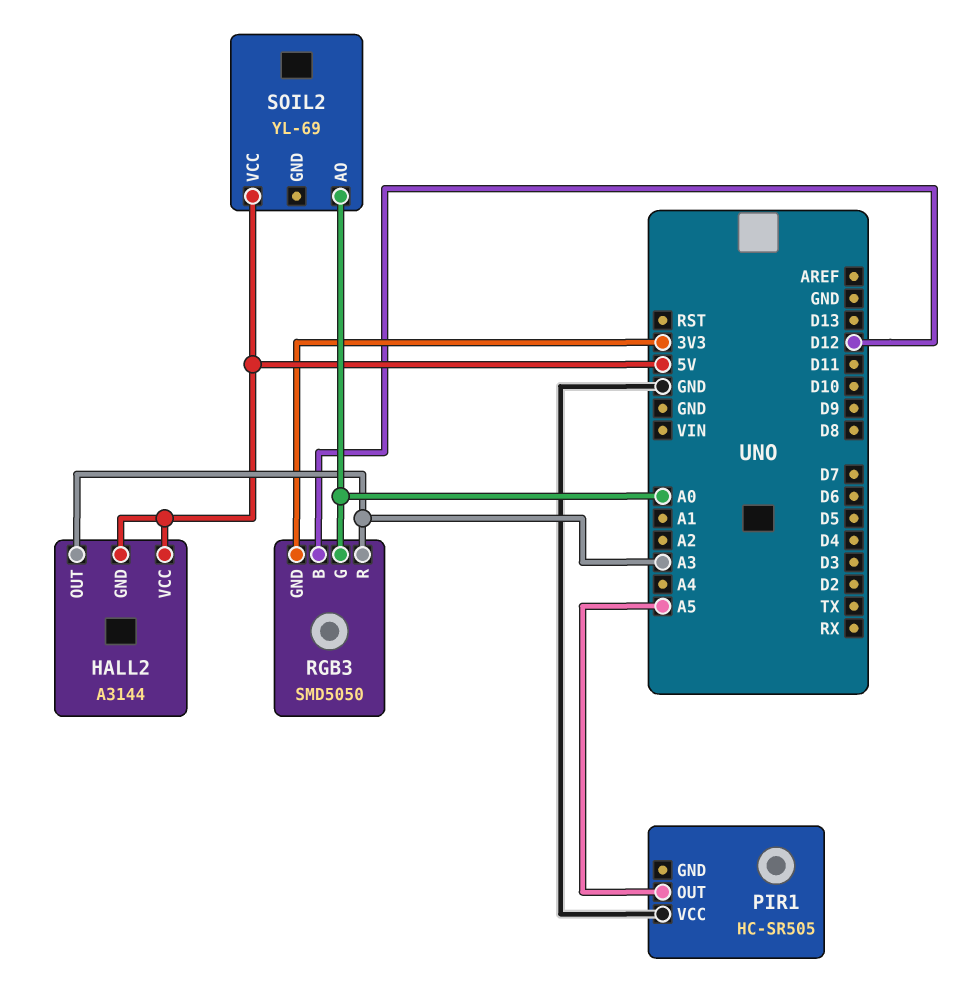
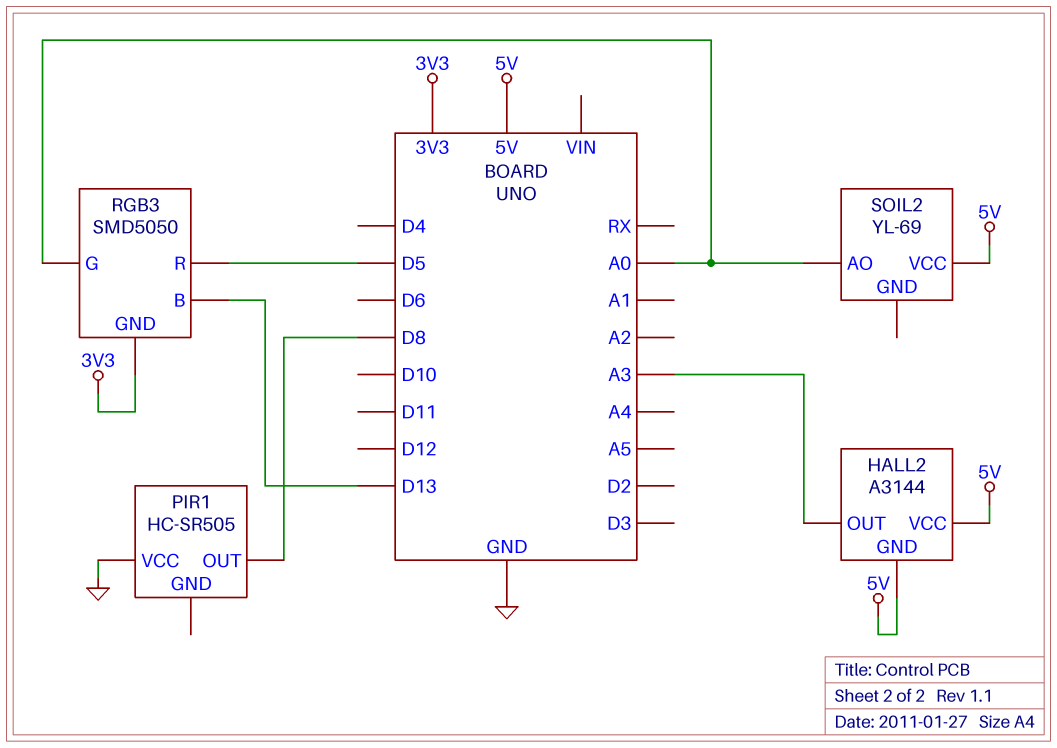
PIR1 pin OUT: A5 -> D8
RGB3 pin B: D12 -> D13
RGB3 pin R: A3 -> D5

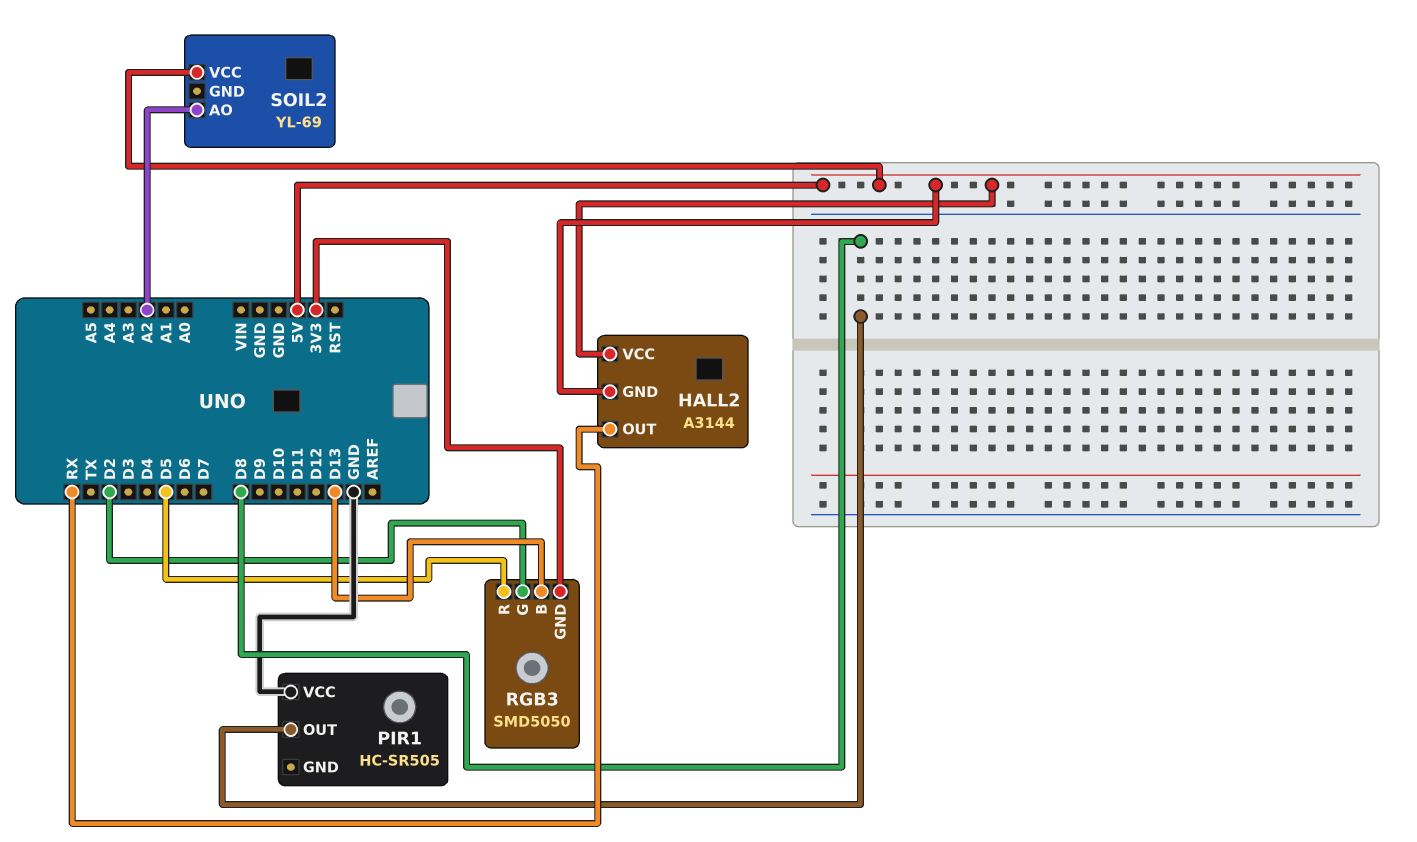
HALL2 pin OUT: A3 -> RX
RGB3 pin G: A0 -> D2
SOIL2 pin AO: A0 -> A2

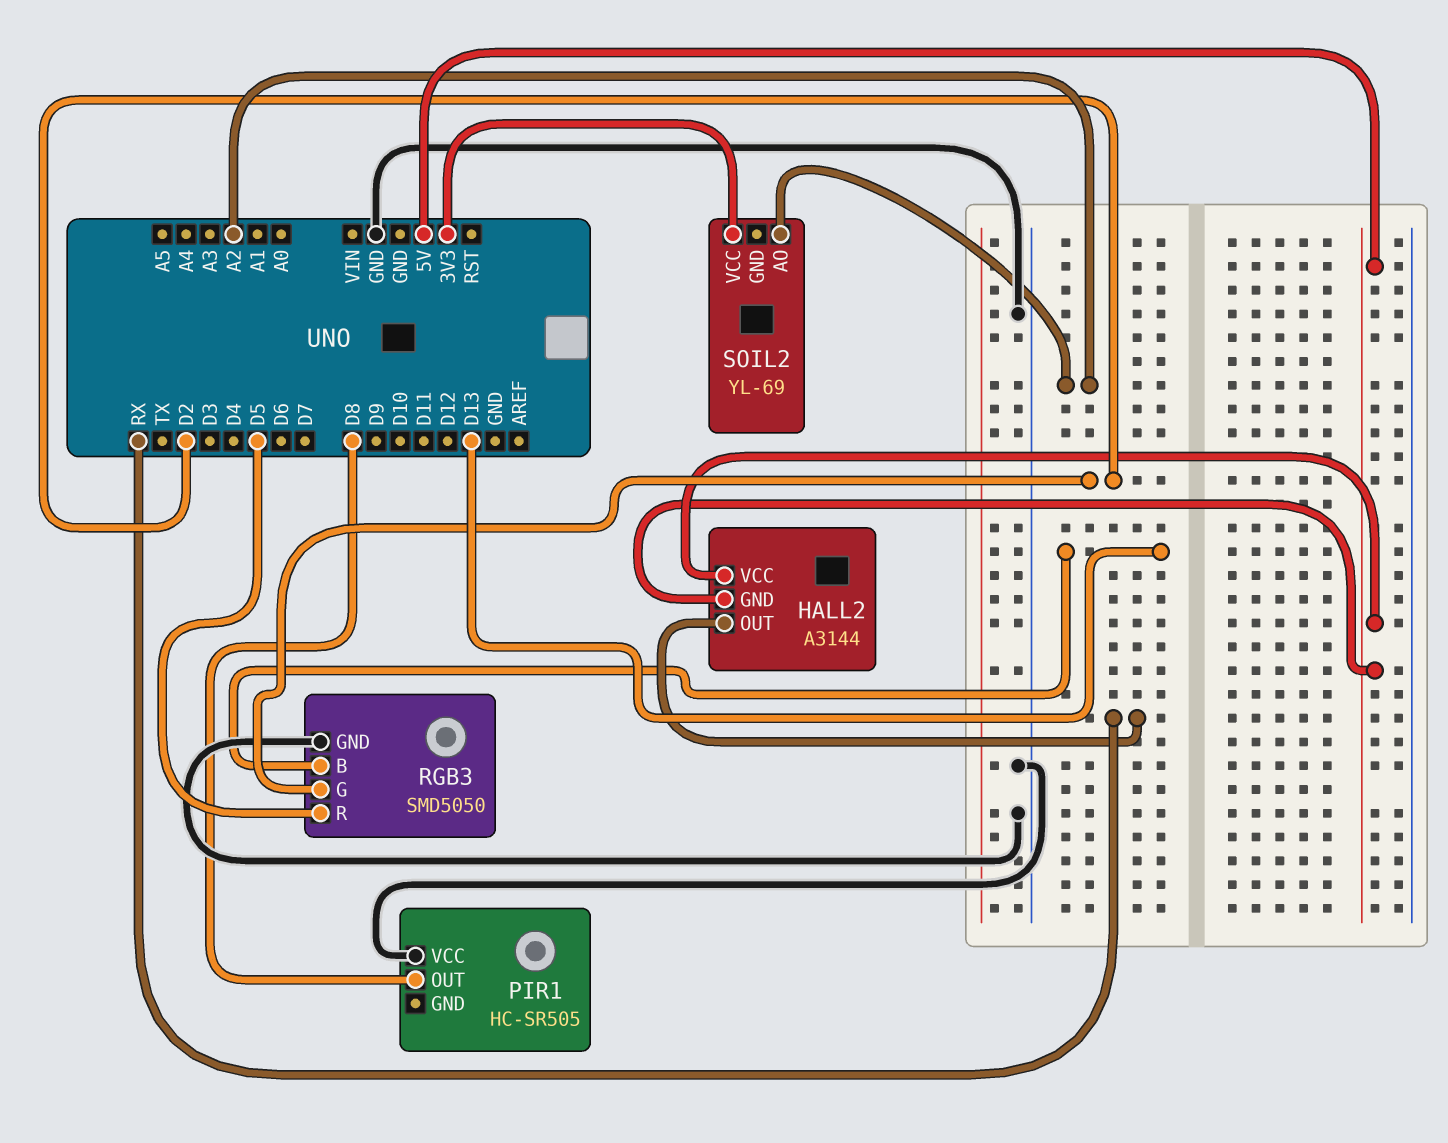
RGB3 pin GND: 3V3 -> GND
SOIL2 pin VCC: 5V -> 3V3

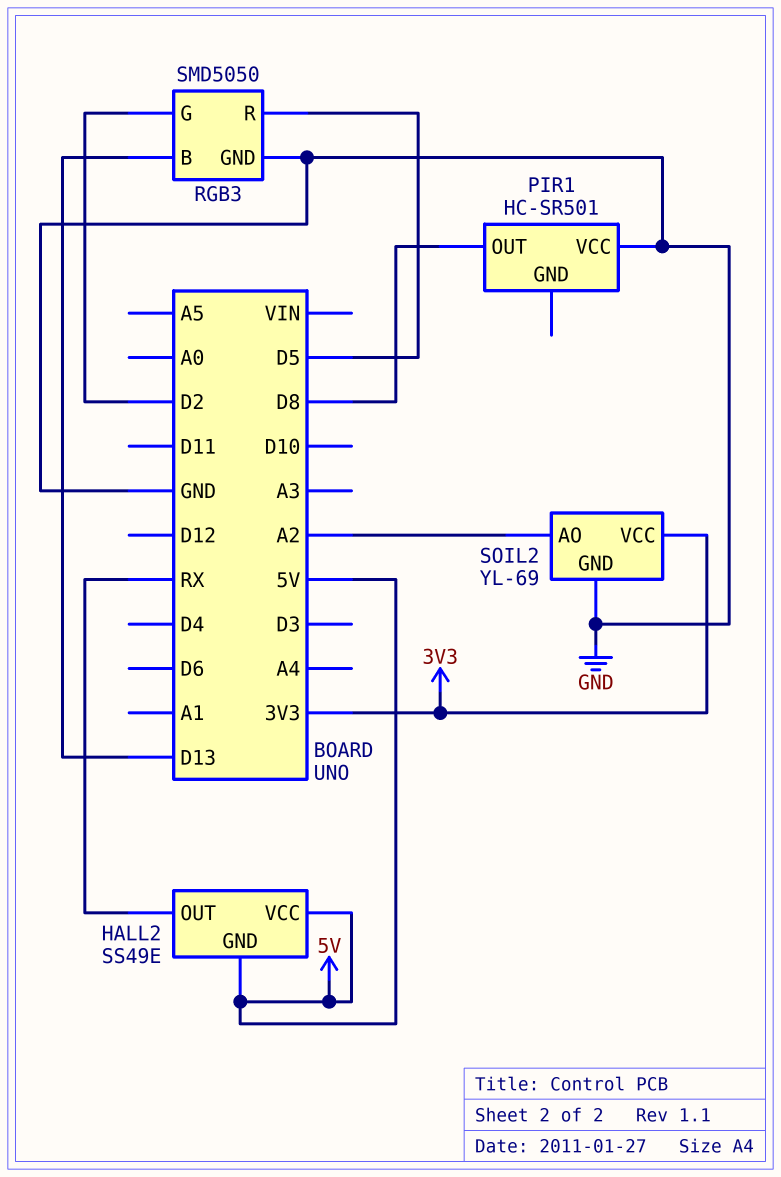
HALL2: A3144 -> SS49E
PIR1: HC-SR505 -> HC-SR501
SOIL2 pin GND: none -> GND

